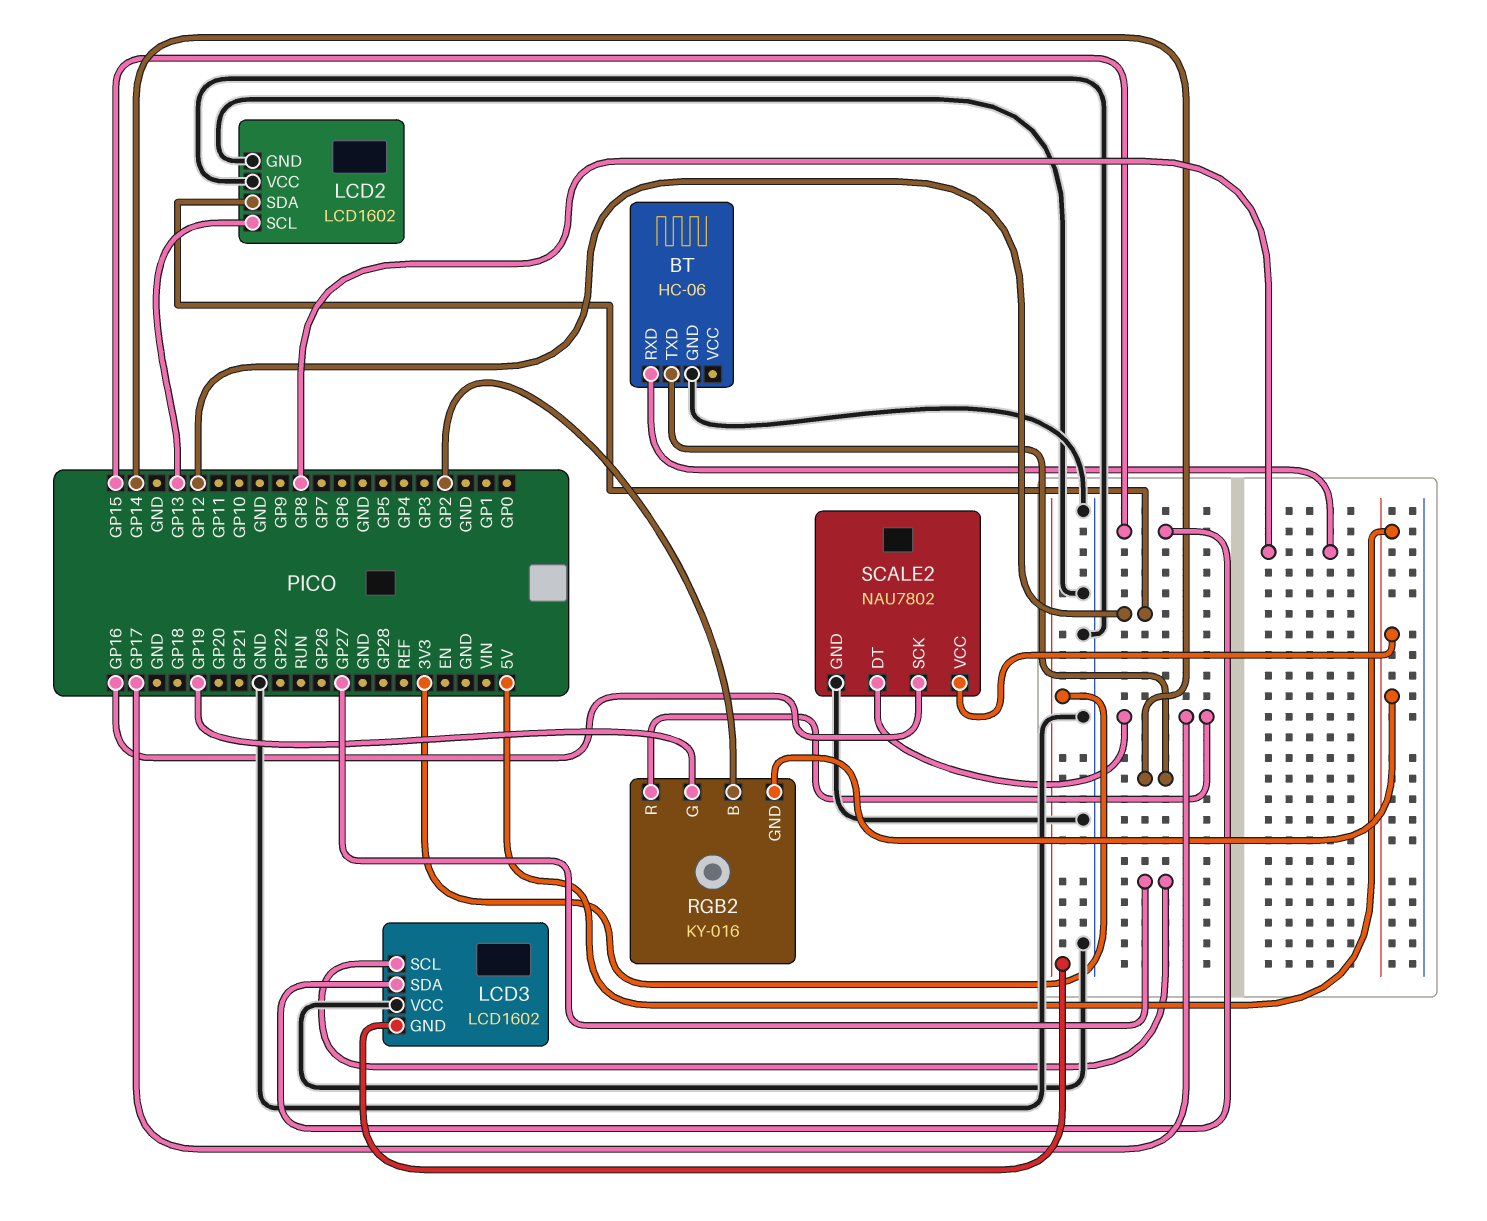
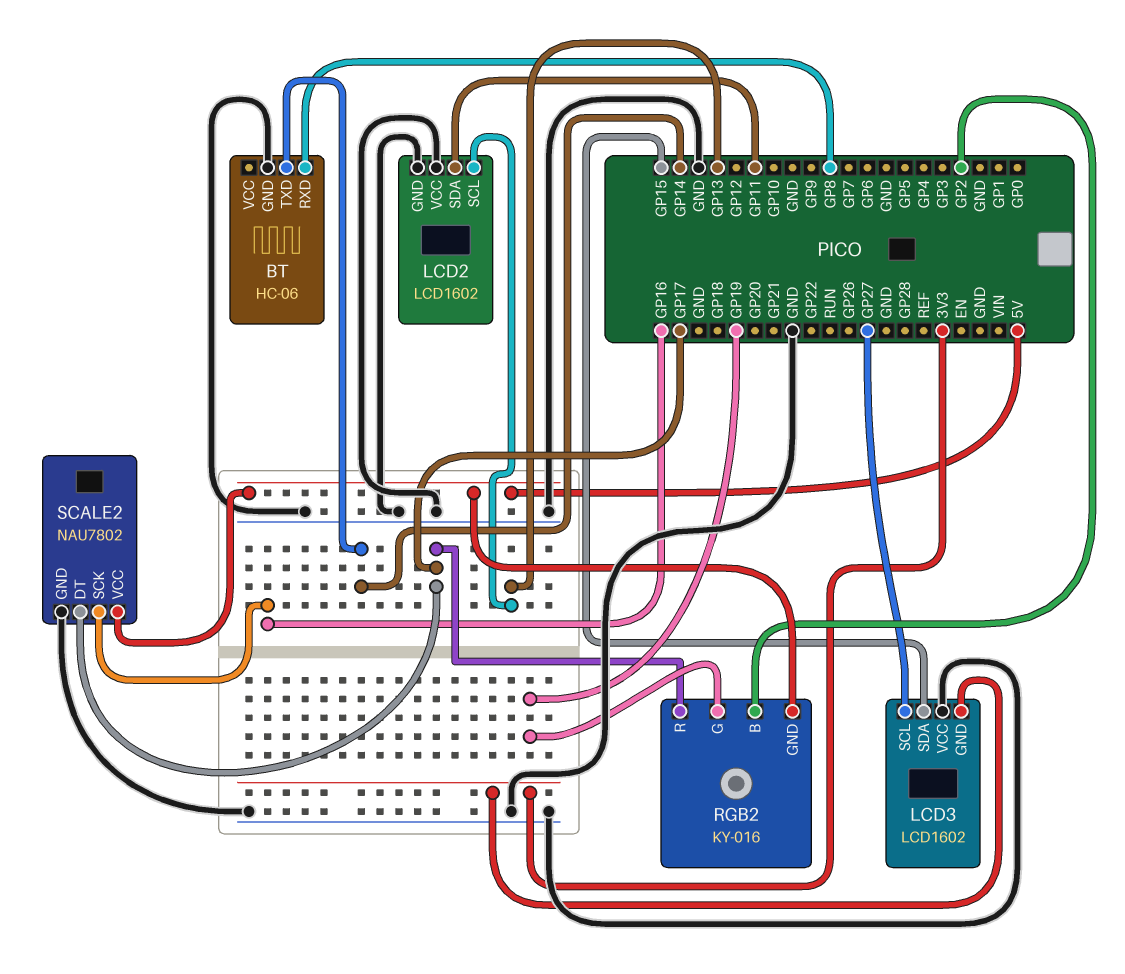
LCD2 pin SDA: GP12 -> GP11

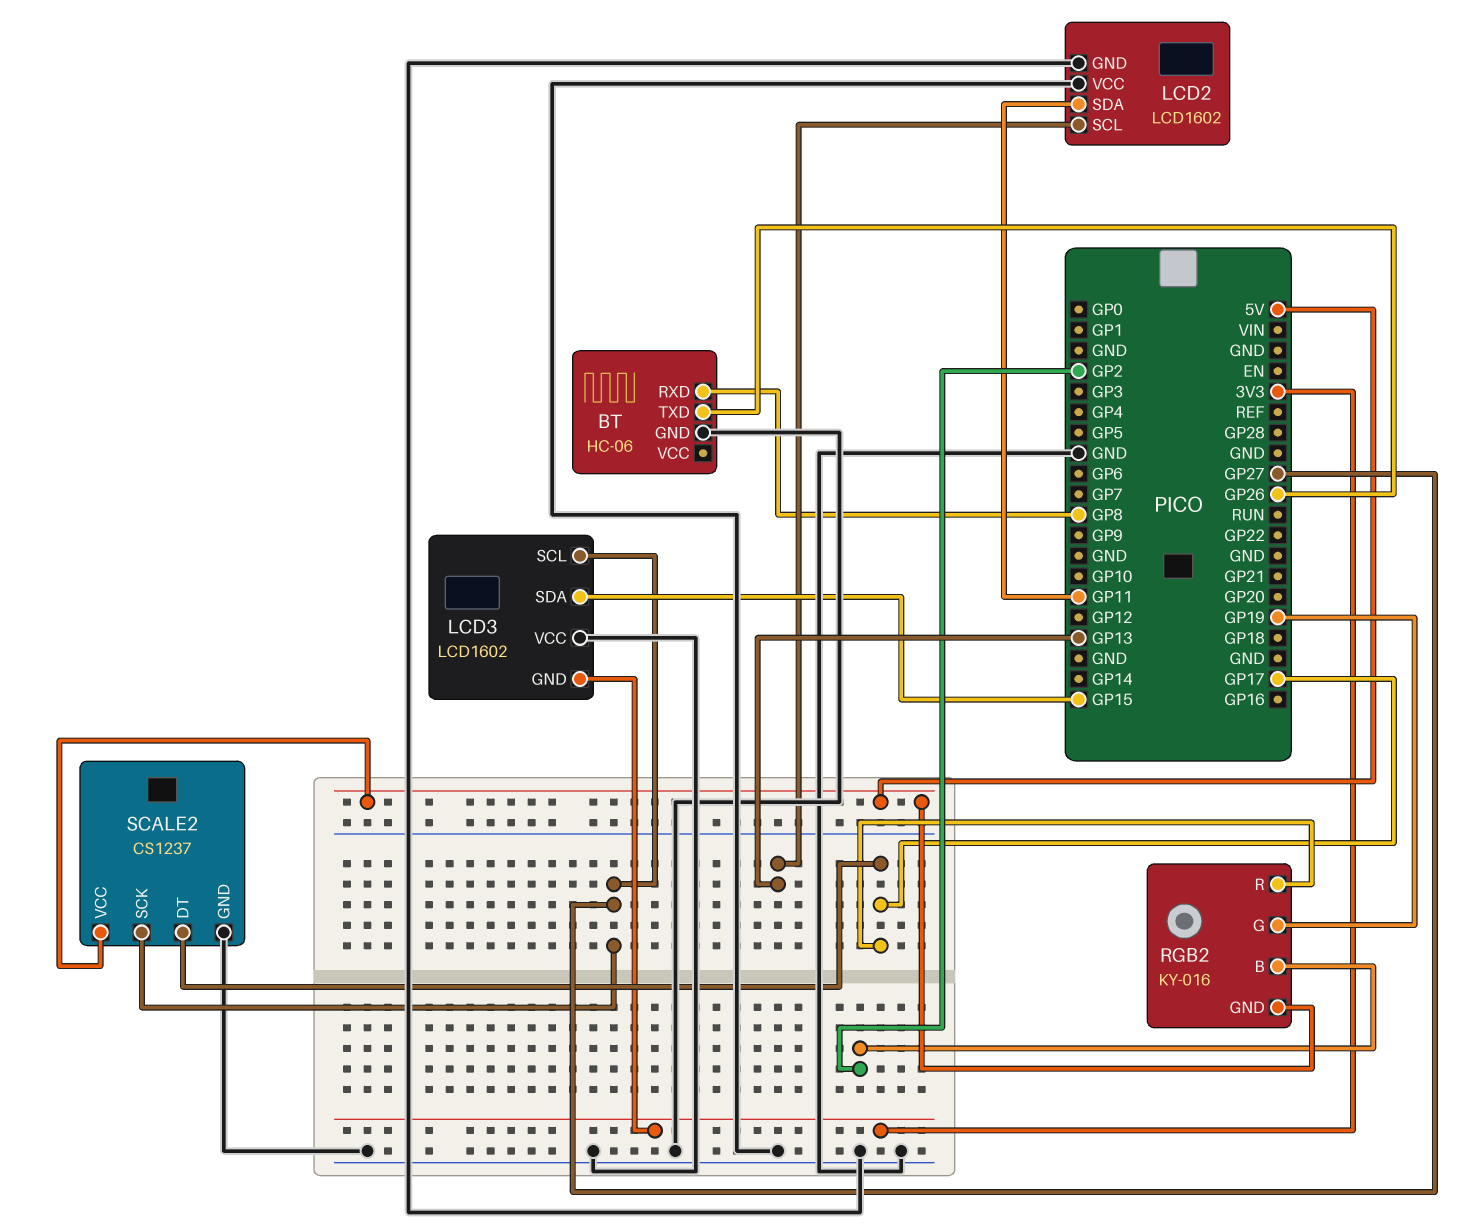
BT pin TXD: GP14 -> GP26
SCALE2: NAU7802 -> CS1237
SCALE2 pin SCK: GP16 -> GP27

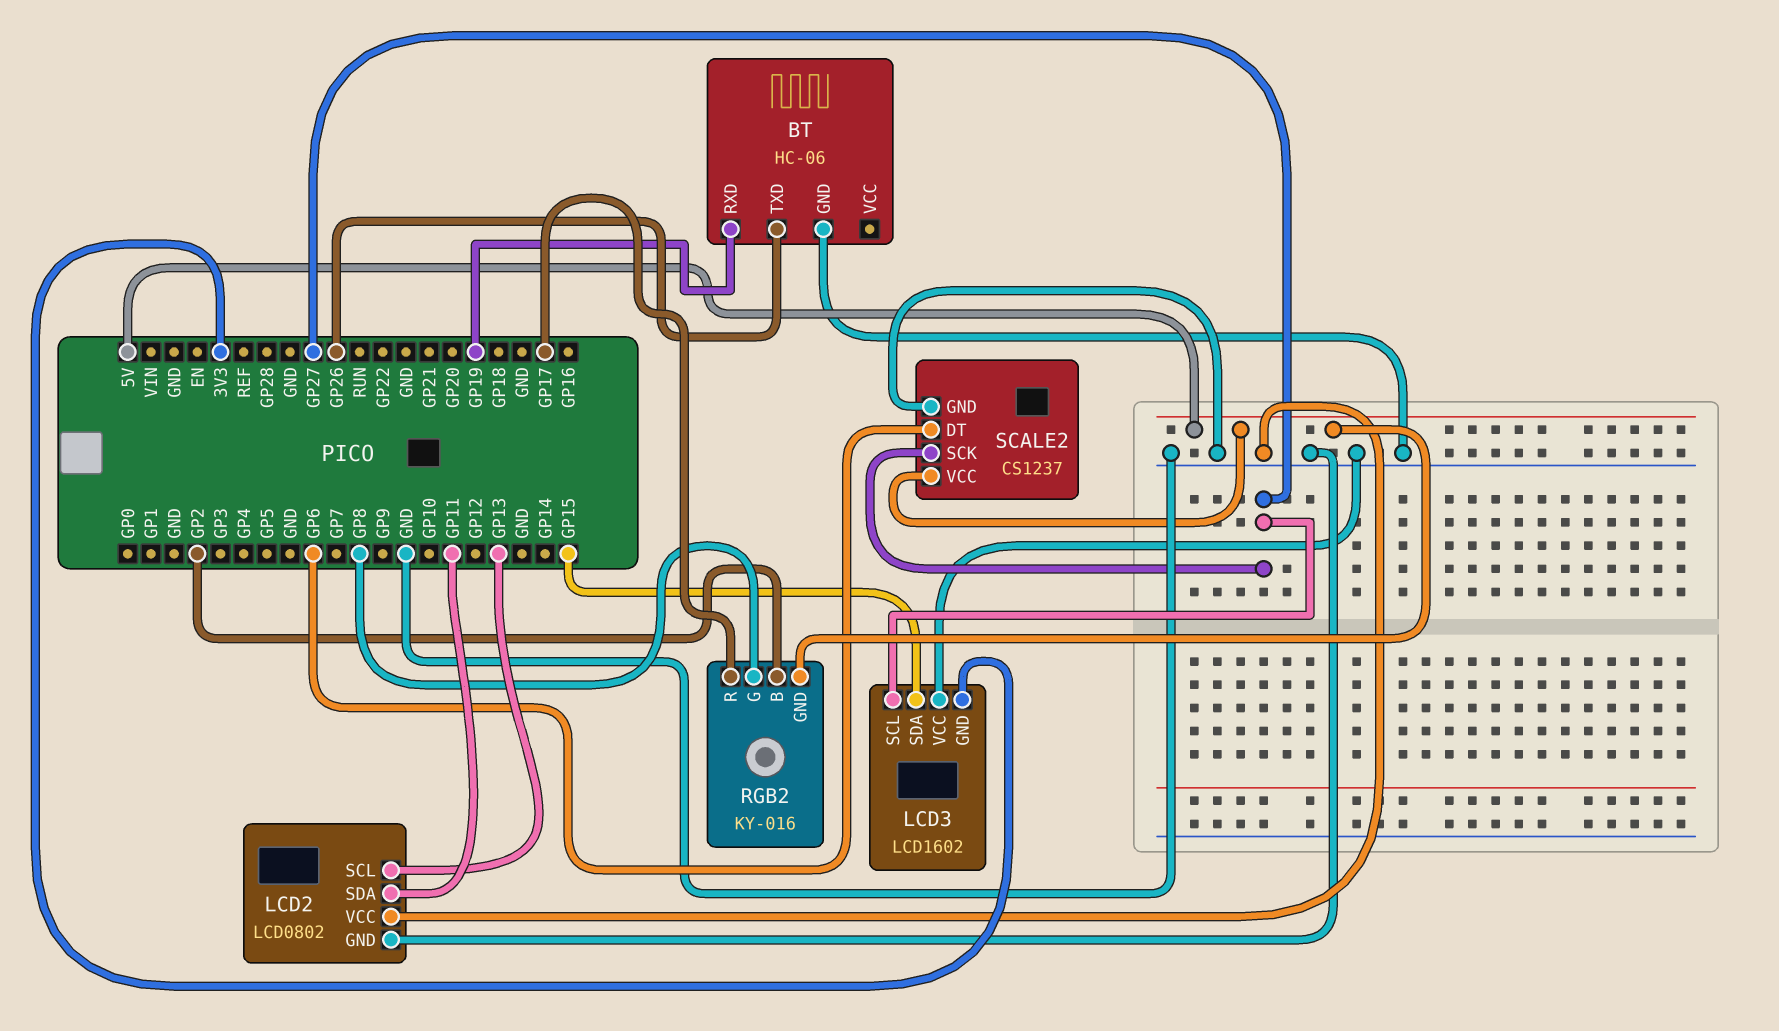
BT pin RXD: GP8 -> GP19
LCD2: LCD1602 -> LCD0802
RGB2 pin G: GP19 -> GP8
SCALE2 pin DT: GP17 -> GP6

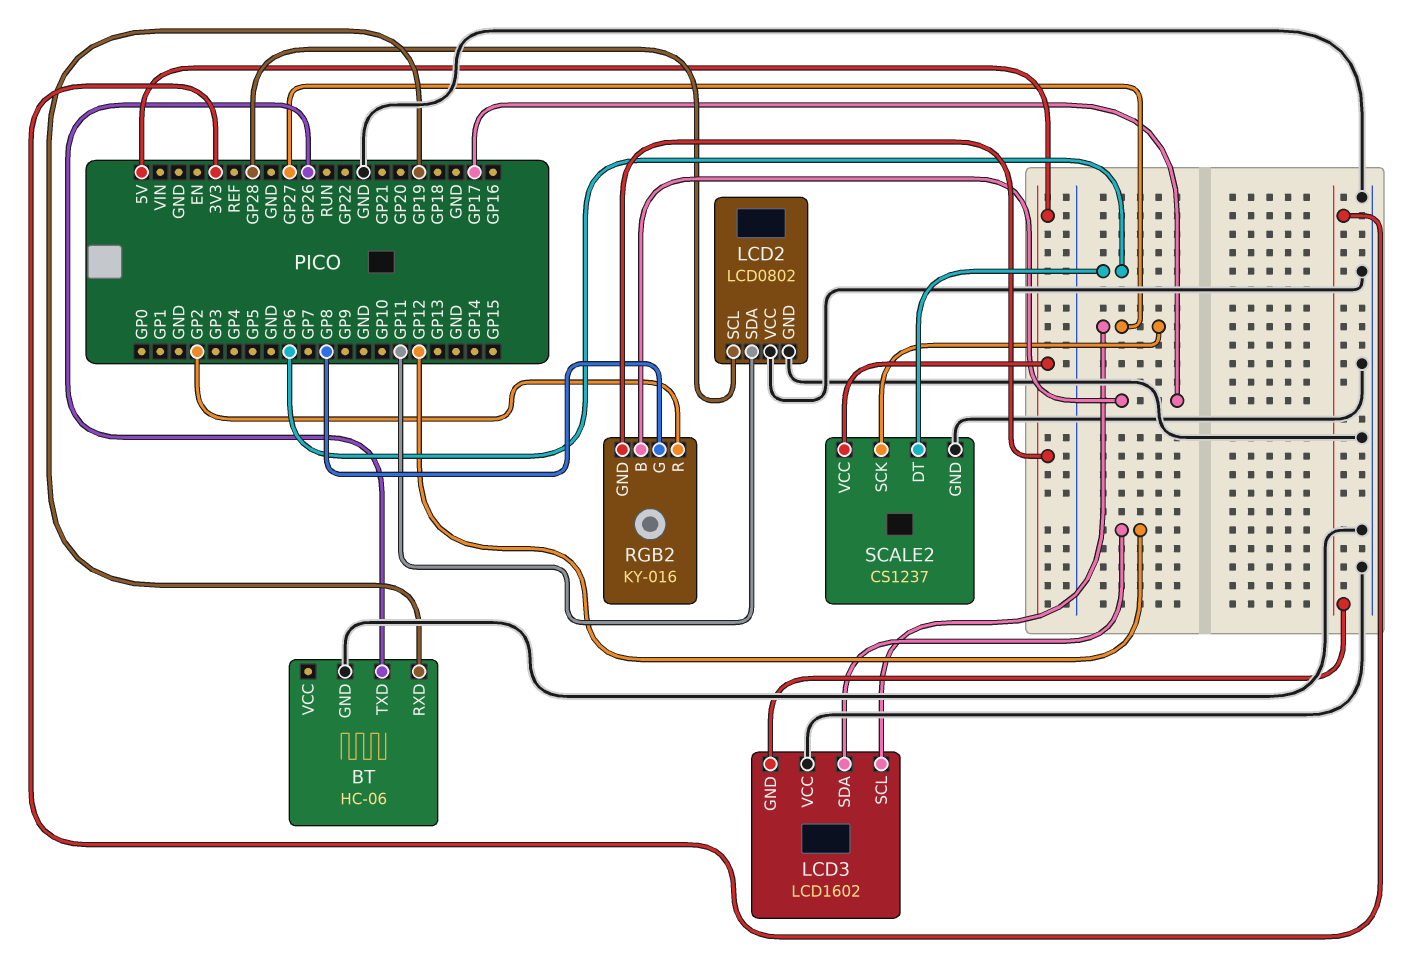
LCD2 pin SCL: GP13 -> GP28
LCD3 pin SDA: GP15 -> GP12
RGB2 pin B: GP2 -> GP17
RGB2 pin R: GP17 -> GP2

